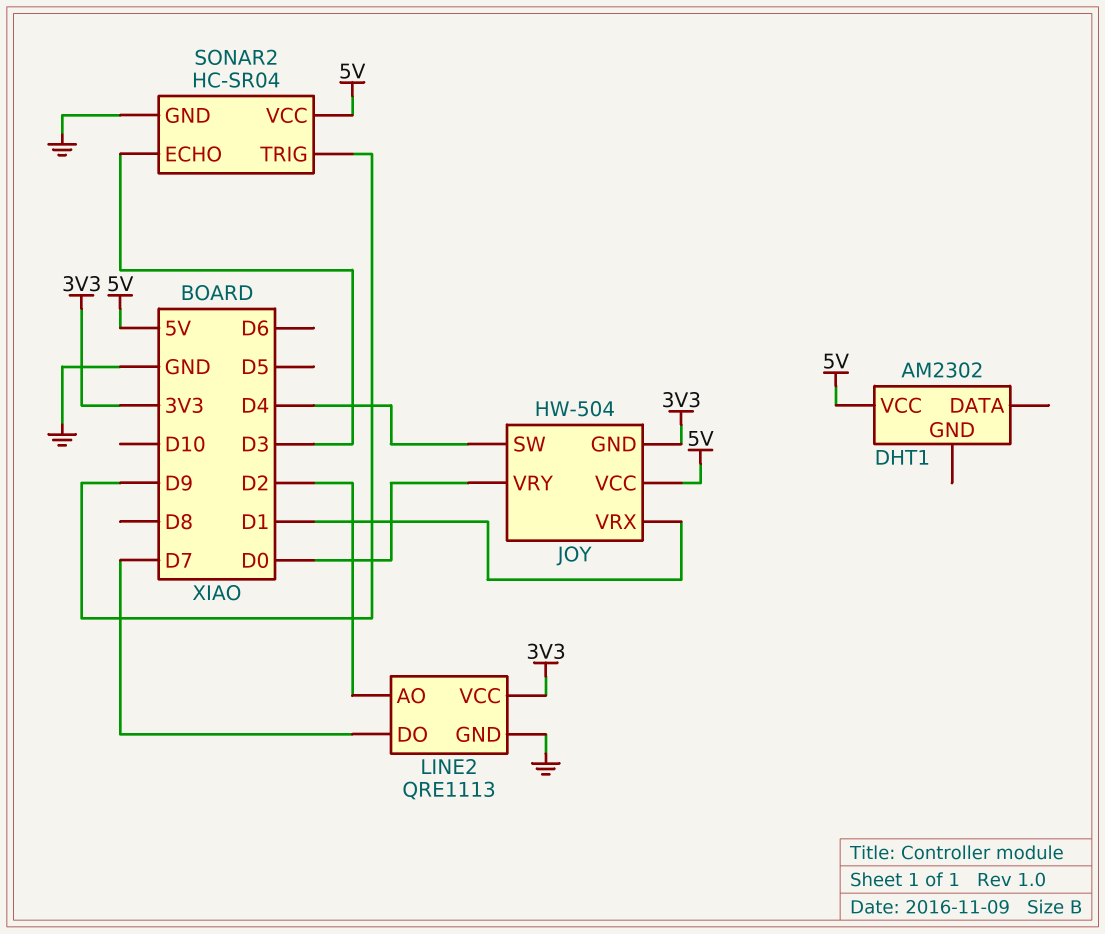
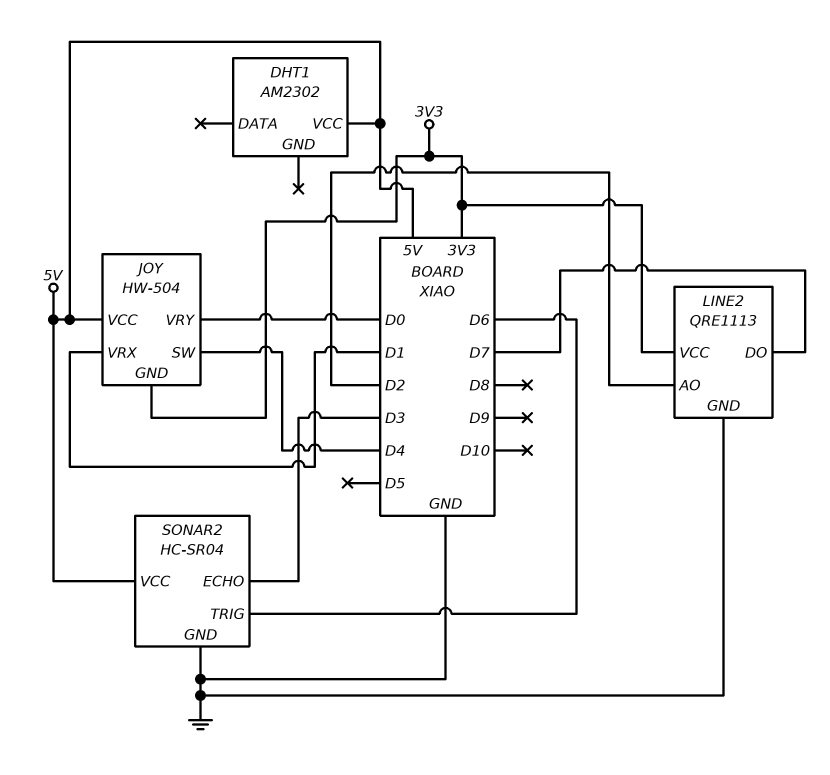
SONAR2 pin TRIG: D9 -> D6

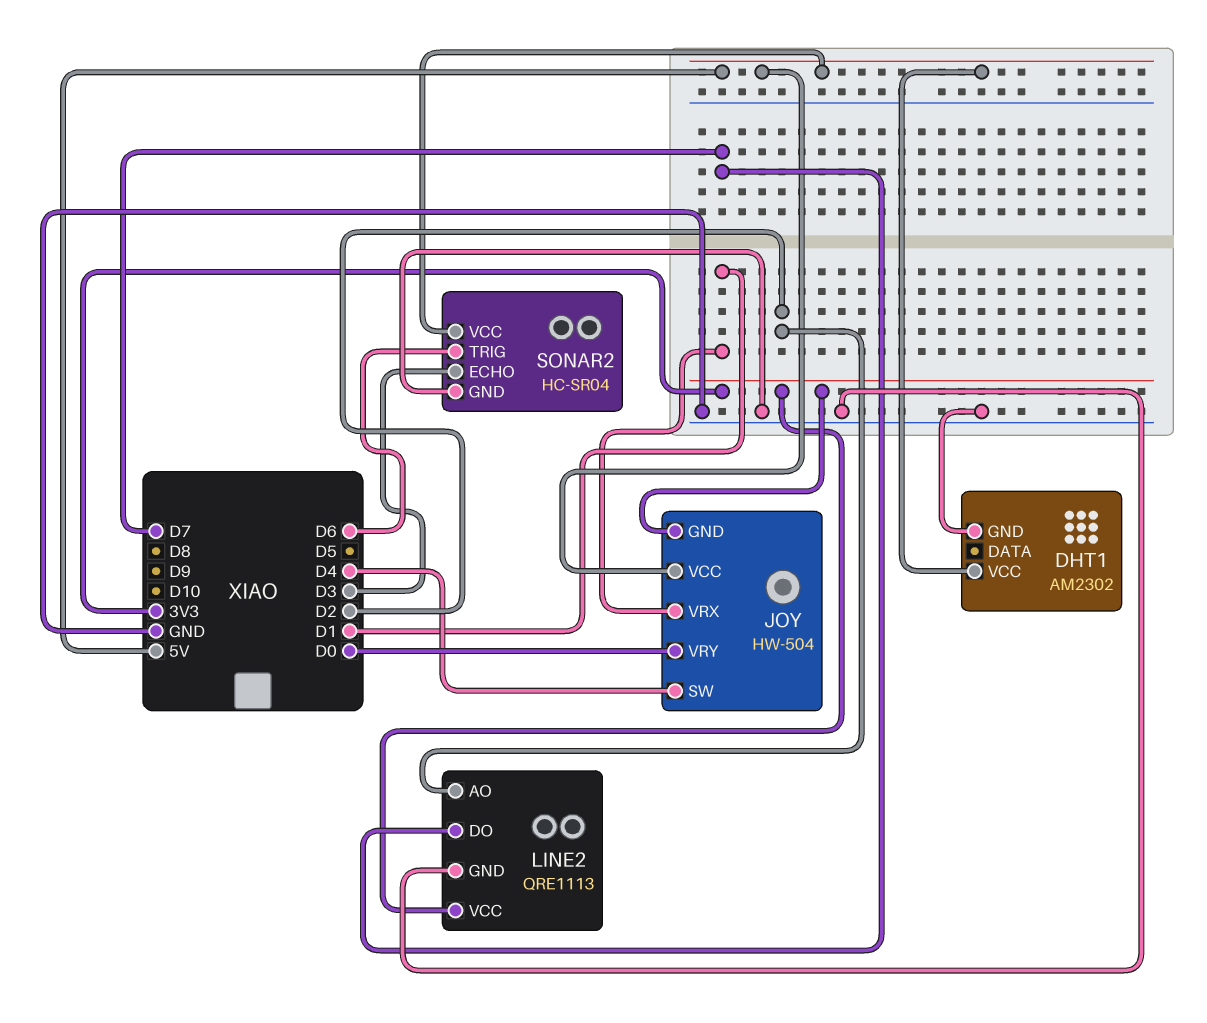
DHT1 pin GND: none -> GND

